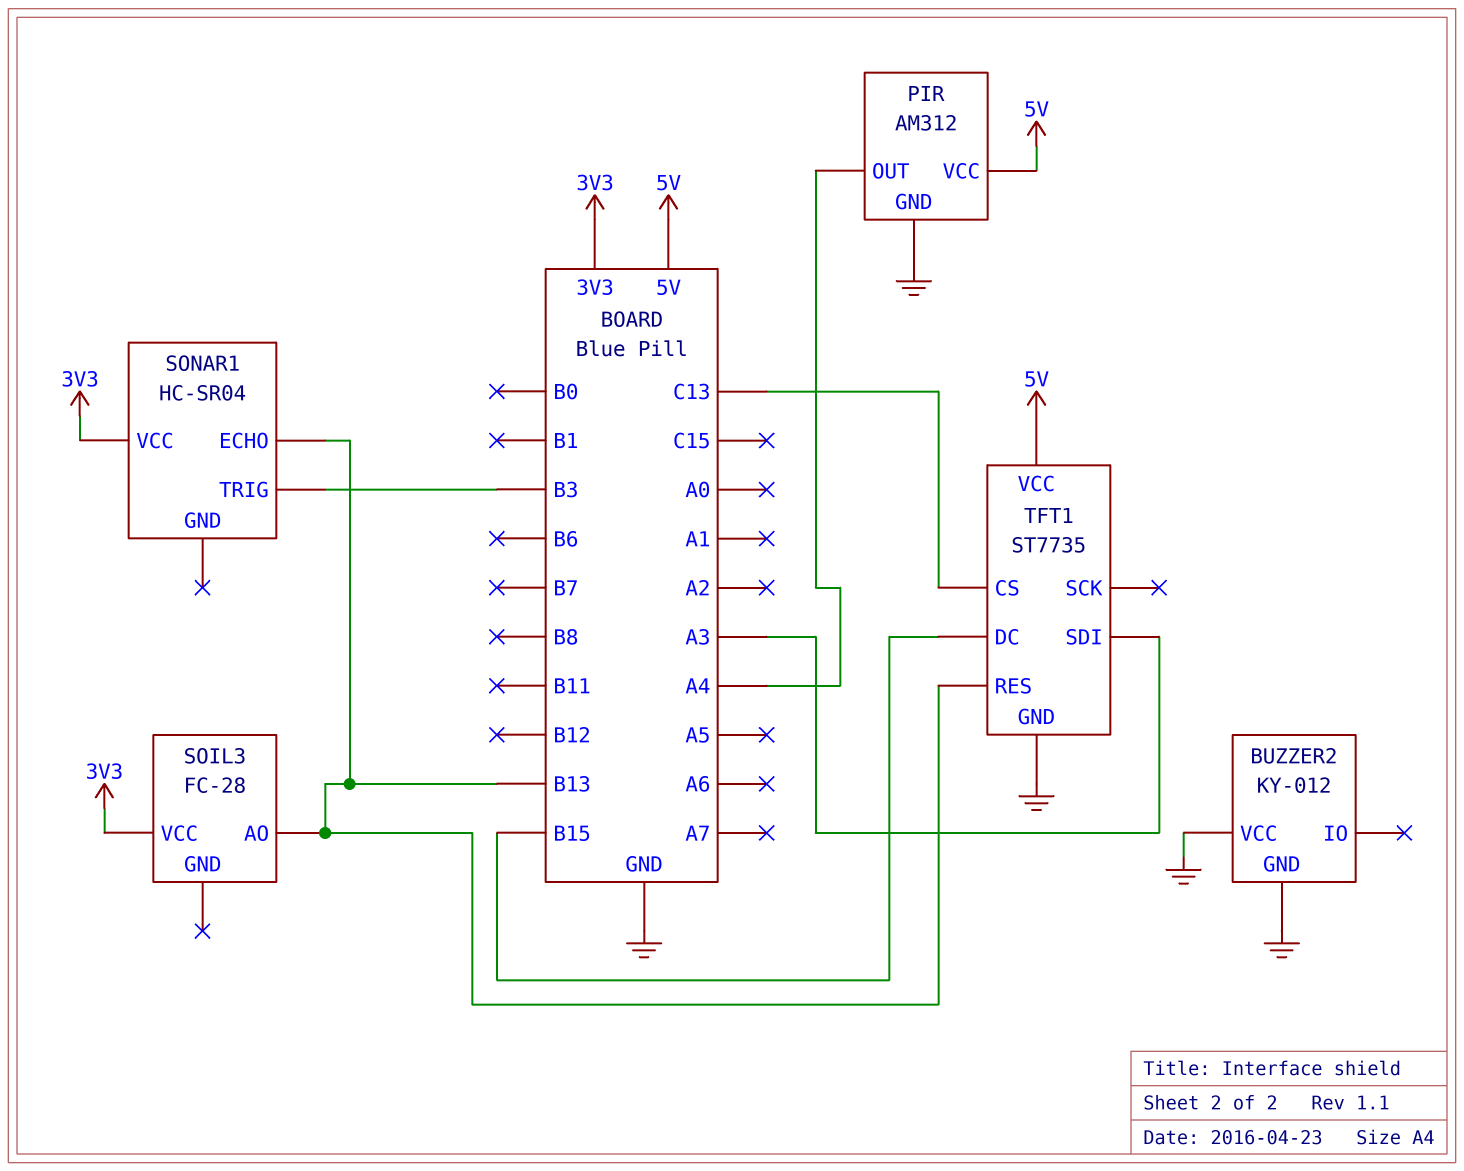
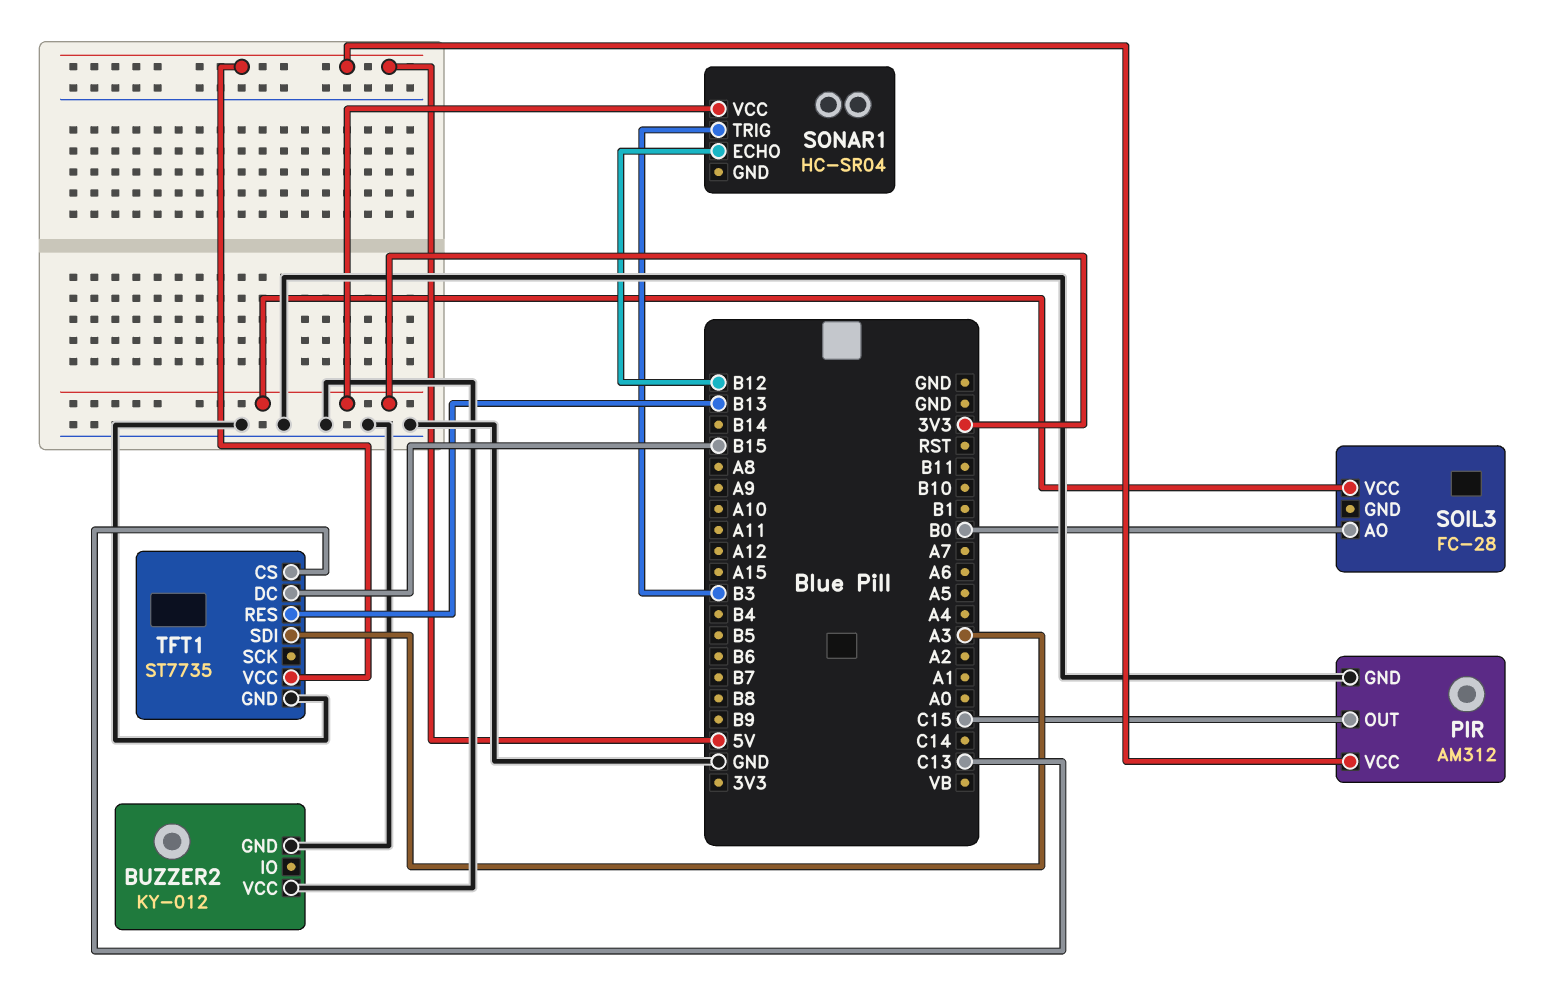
PIR pin OUT: A4 -> C15
SOIL3 pin AO: B13 -> B0
SONAR1 pin ECHO: B13 -> B12

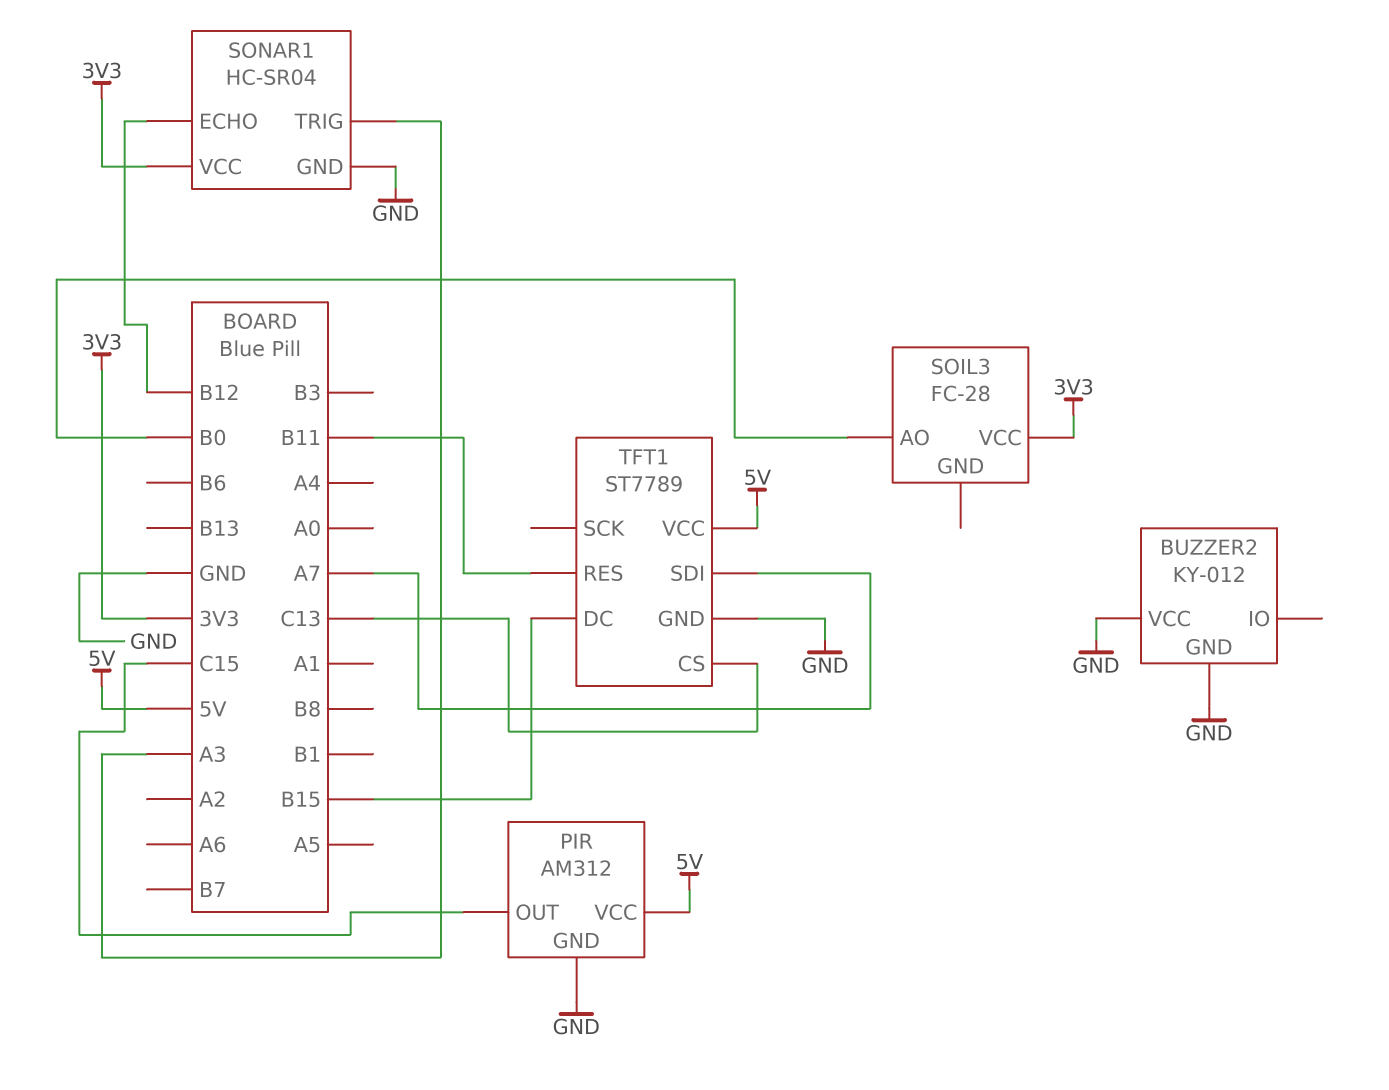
SONAR1 pin GND: none -> GND
SONAR1 pin TRIG: B3 -> A3
TFT1: ST7735 -> ST7789
TFT1 pin RES: B13 -> B11
TFT1 pin SDI: A3 -> A7

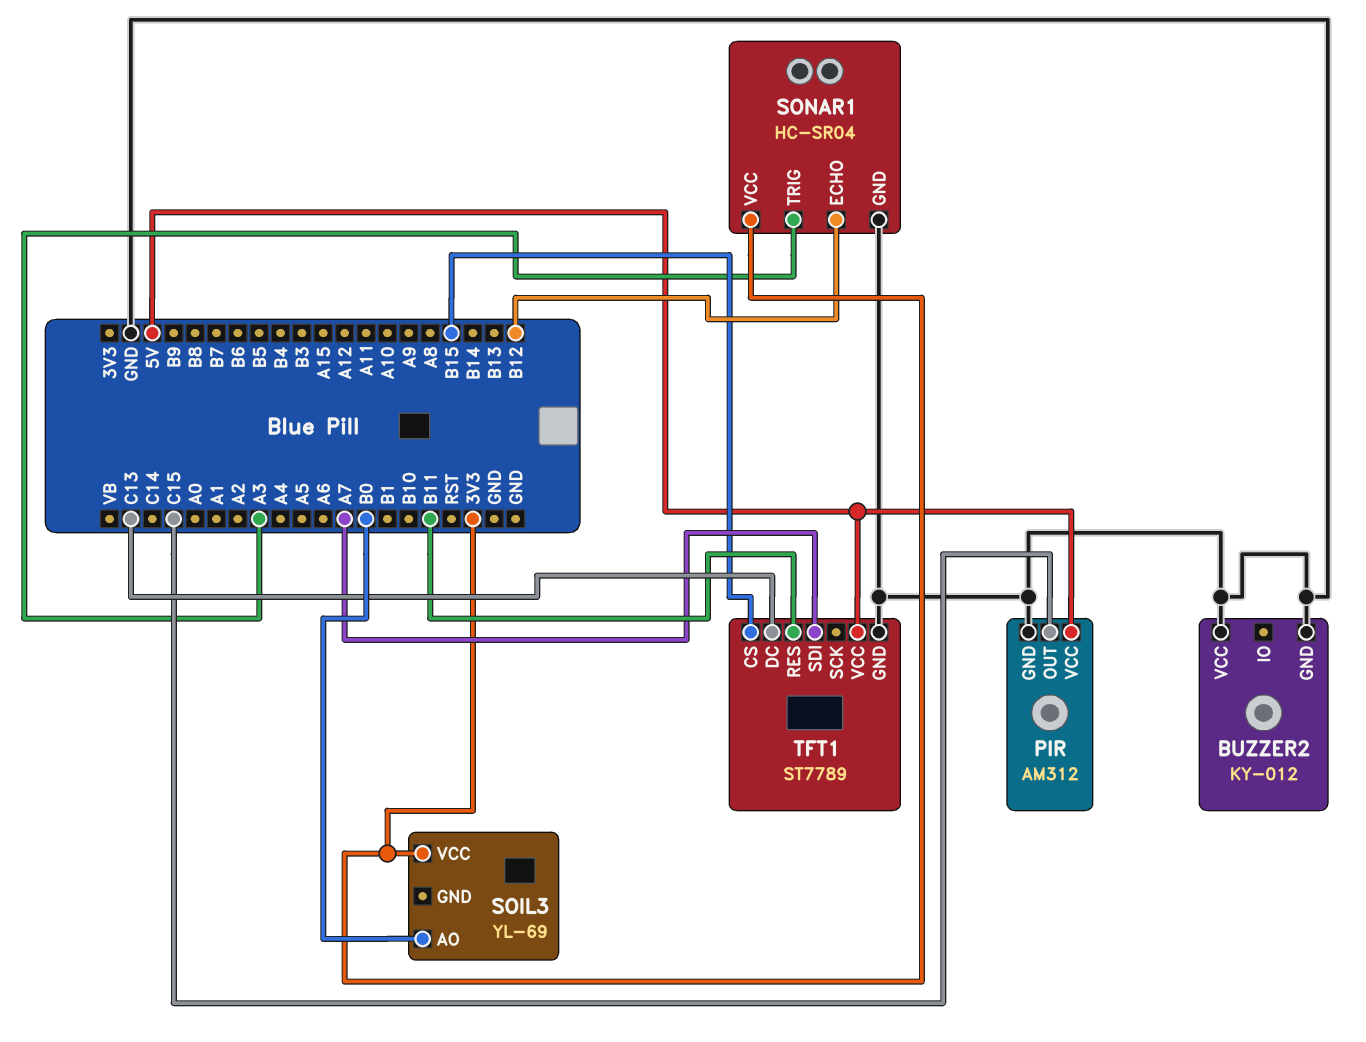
SOIL3: FC-28 -> YL-69
TFT1 pin CS: C13 -> B15
TFT1 pin DC: B15 -> C13

